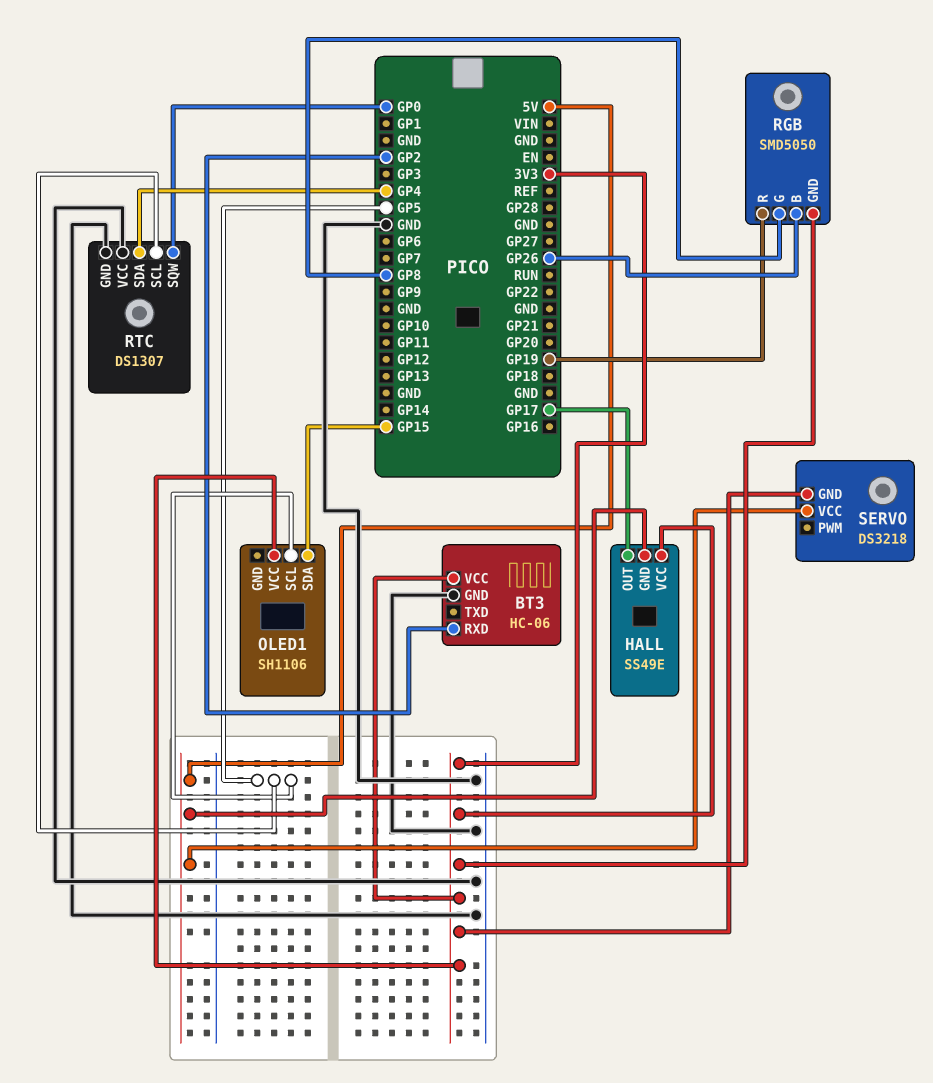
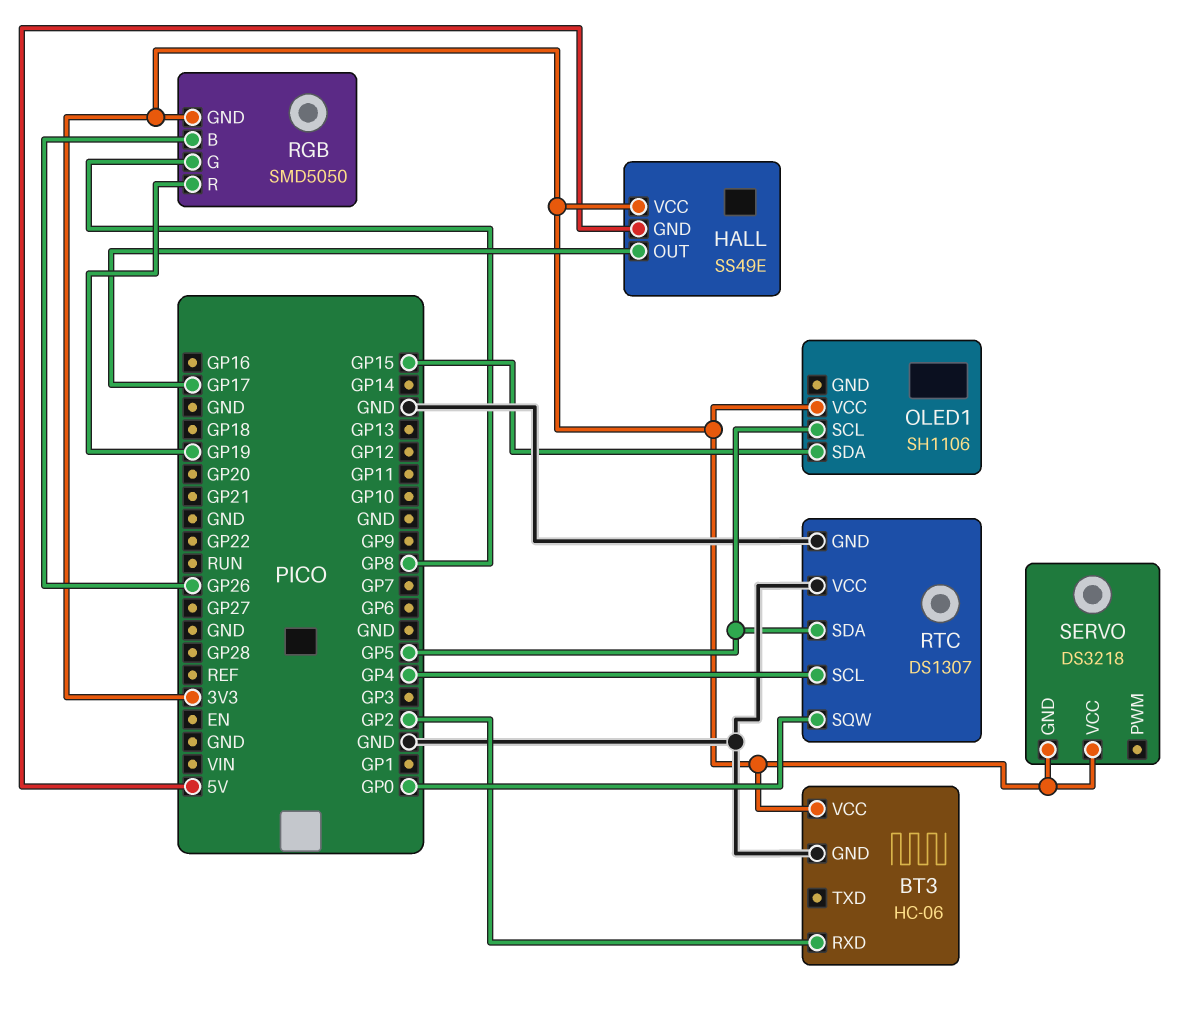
RTC pin SCL: GP5 -> GP4
RTC pin SDA: GP4 -> GP5
SERVO pin VCC: 5V -> 3V3

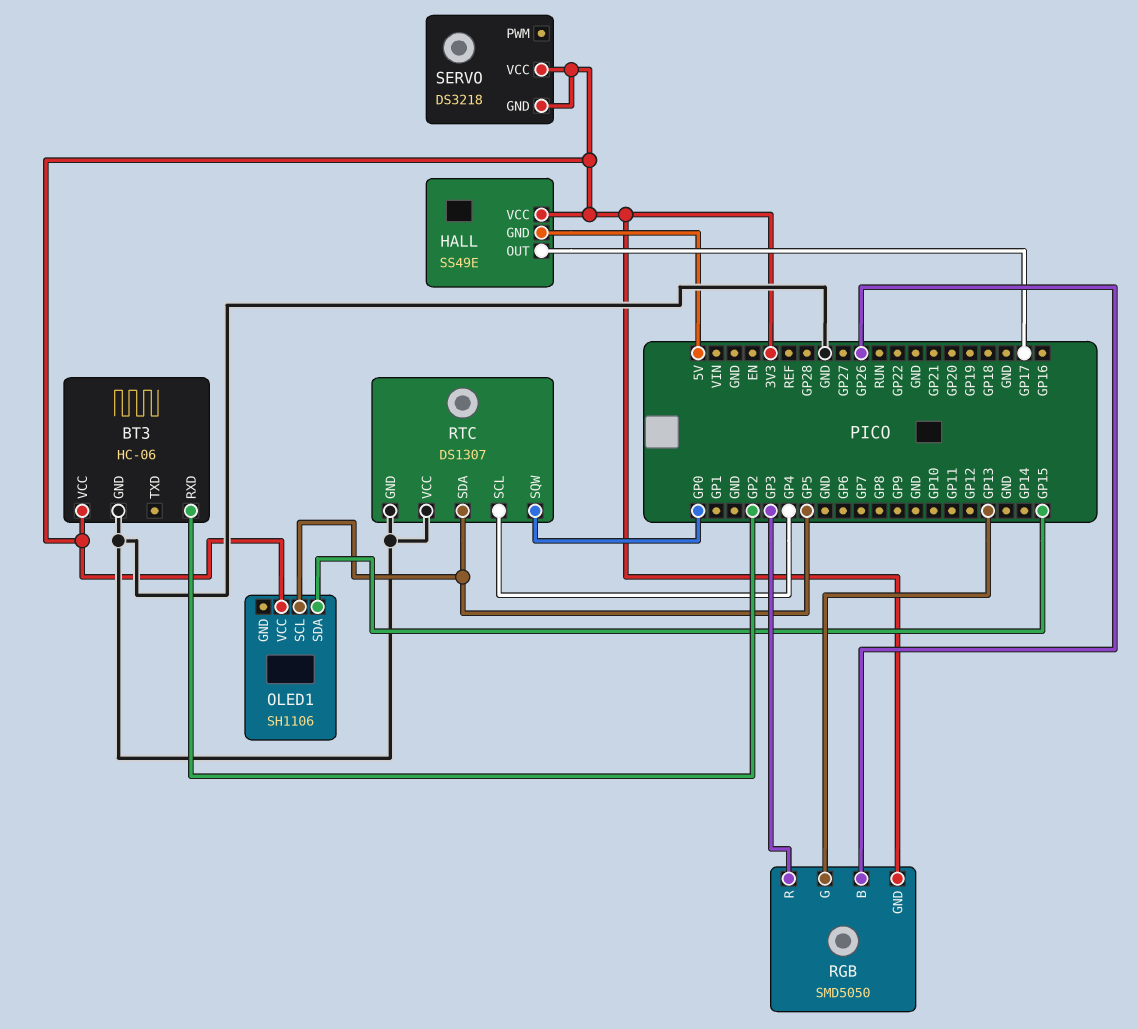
RGB pin G: GP8 -> GP13
RGB pin R: GP19 -> GP3

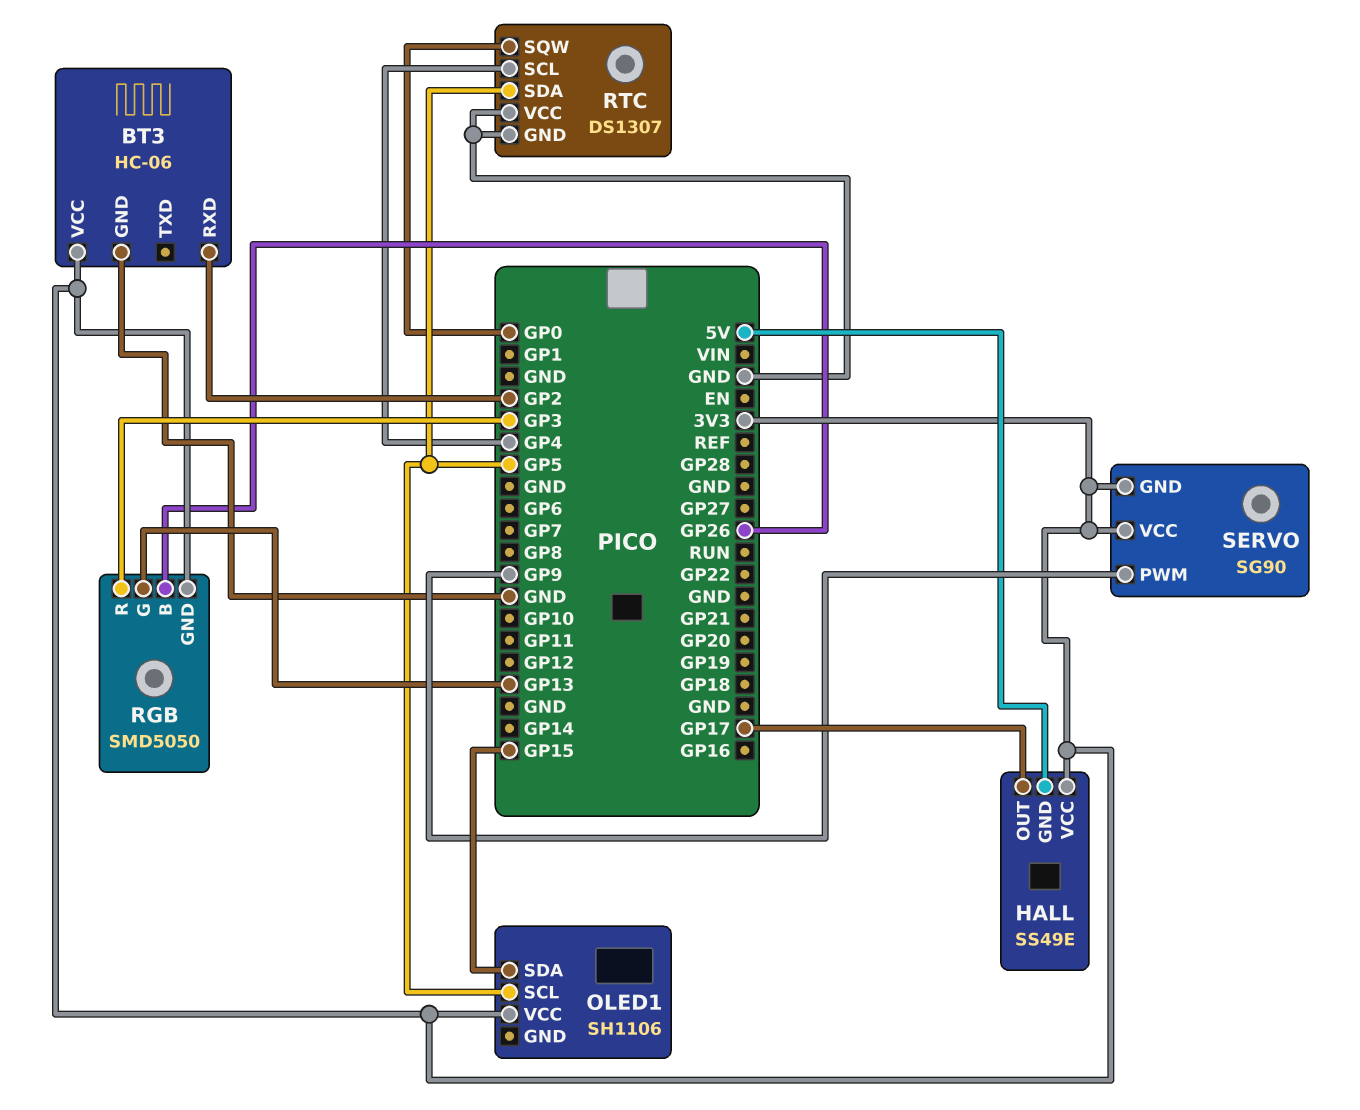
SERVO: DS3218 -> SG90
SERVO pin PWM: none -> GP9

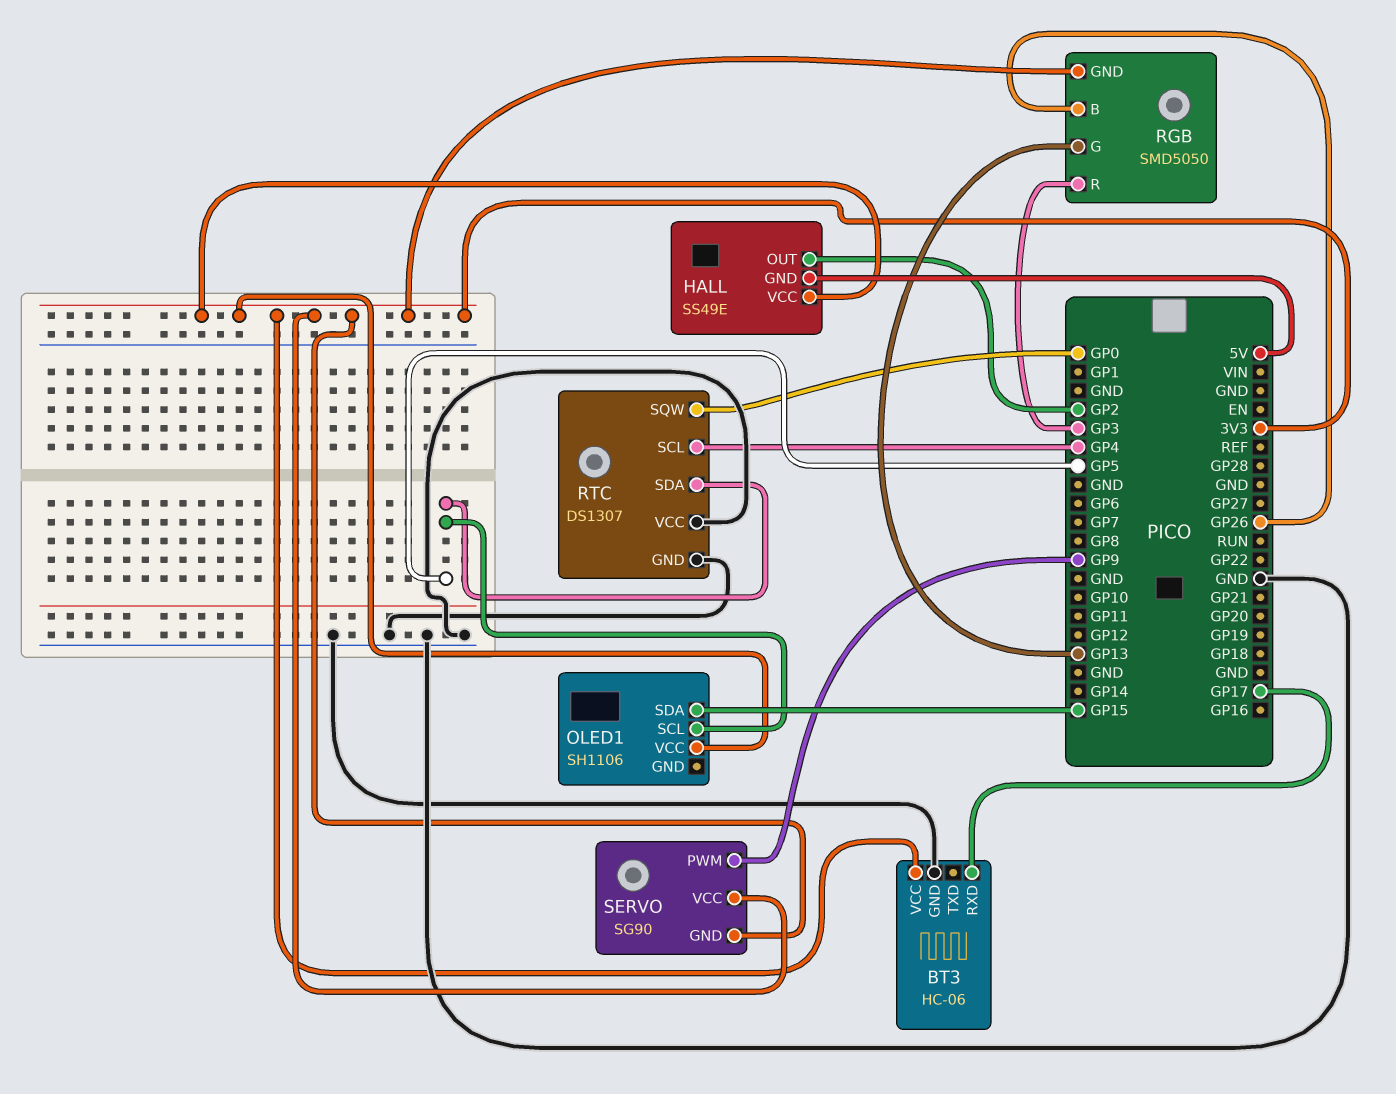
BT3 pin RXD: GP2 -> GP17
HALL pin OUT: GP17 -> GP2

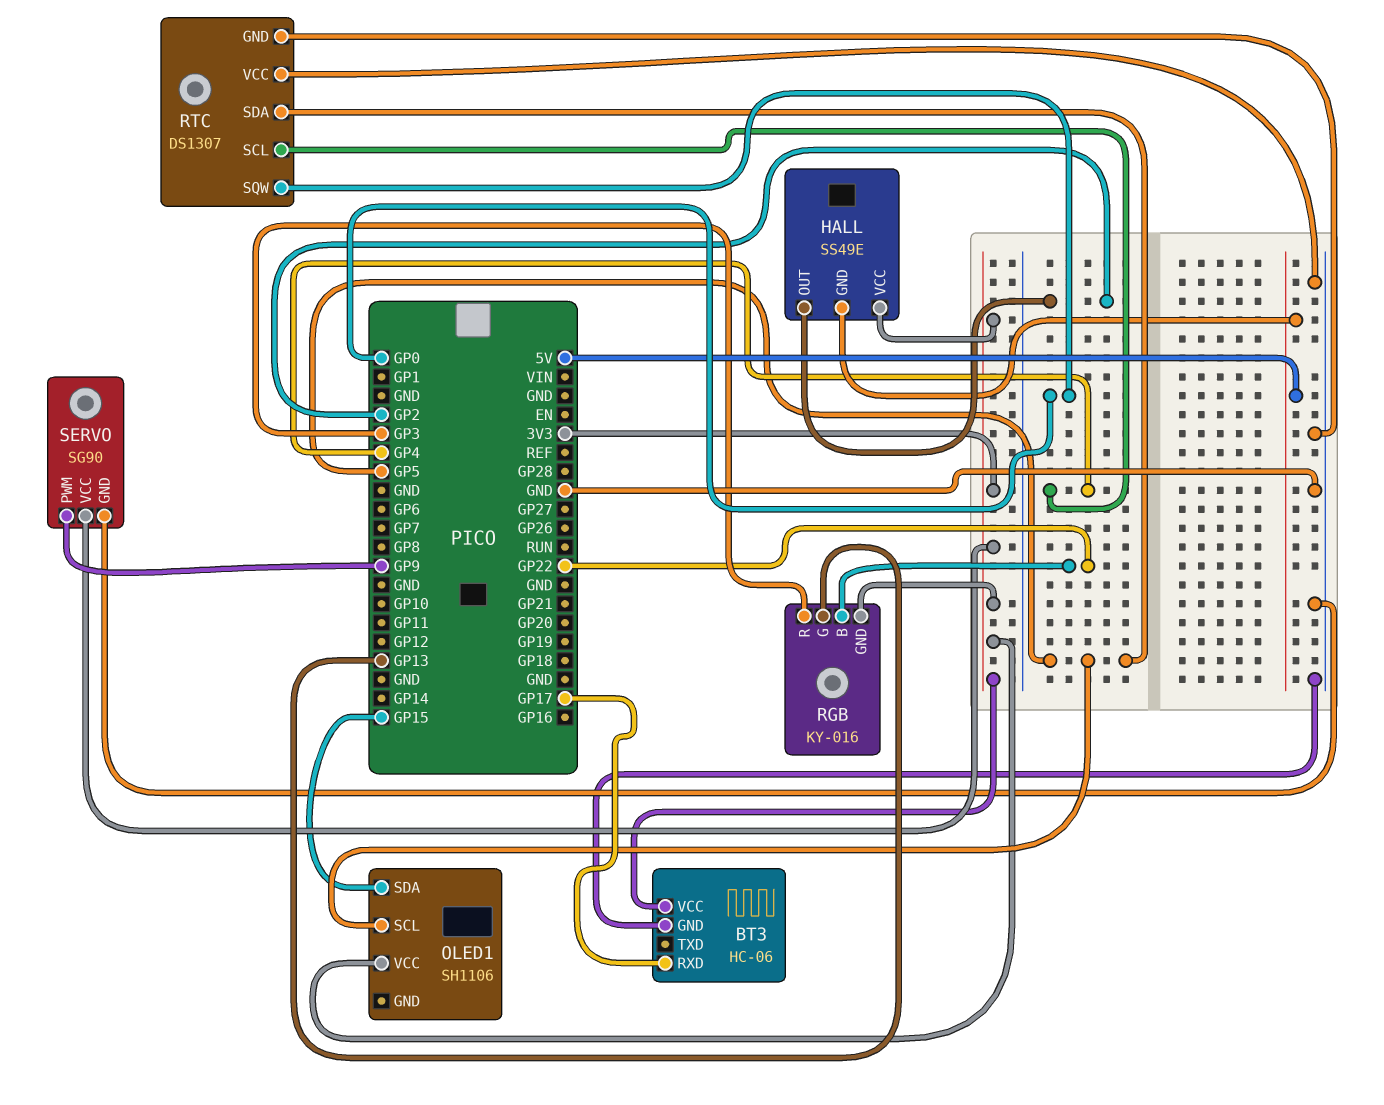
RGB: SMD5050 -> KY-016
RGB pin B: GP26 -> GP22
SERVO pin GND: 3V3 -> GND

